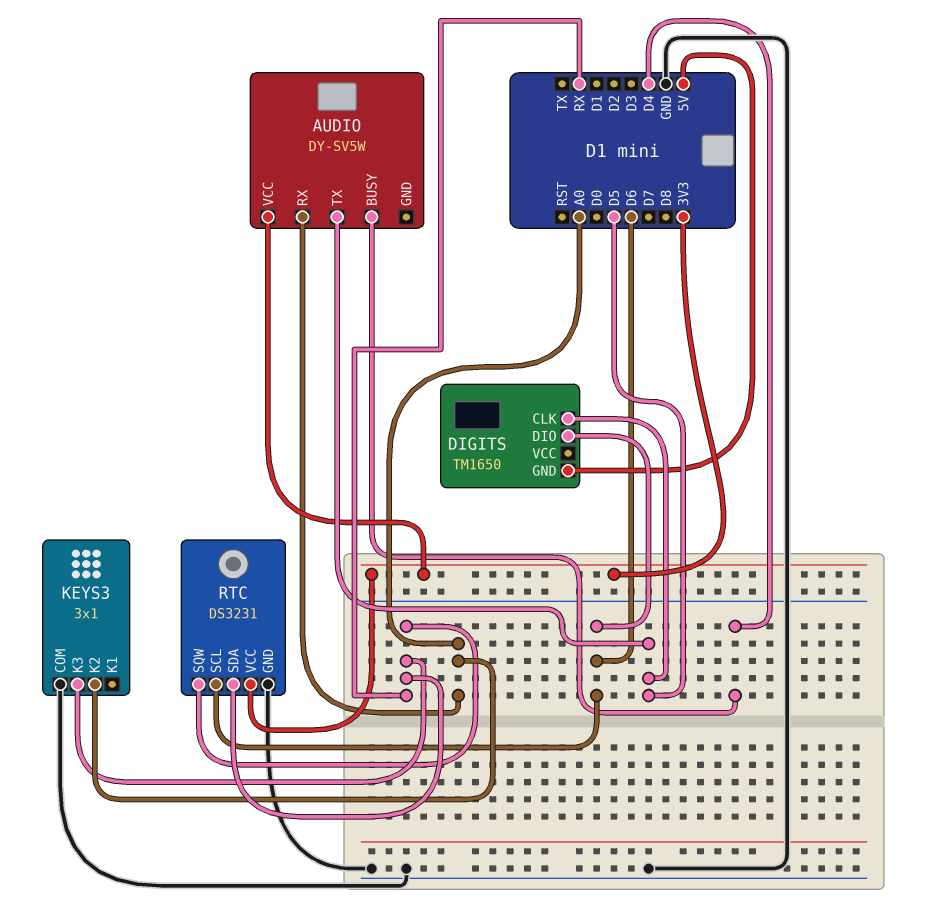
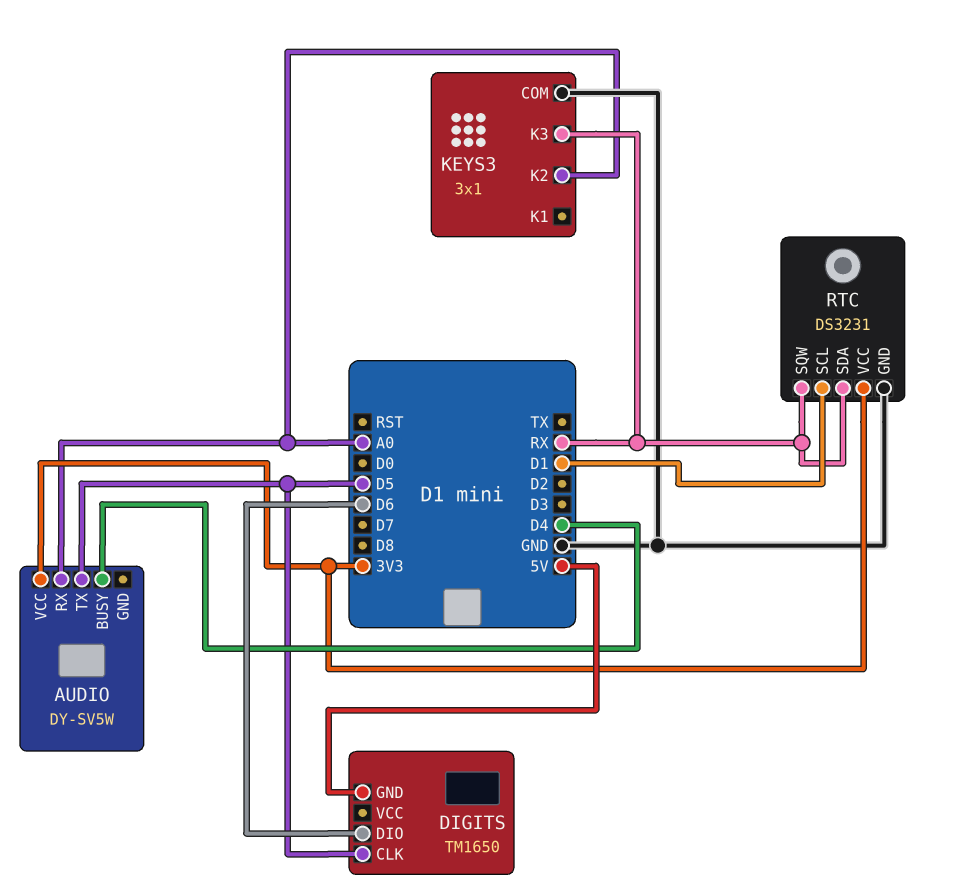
RTC pin SCL: D6 -> D1

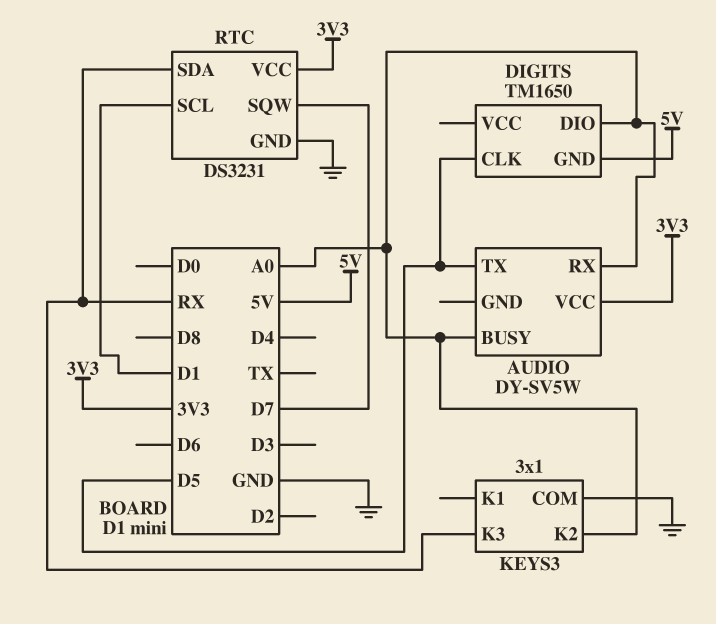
AUDIO pin BUSY: D4 -> A0
DIGITS pin DIO: D6 -> A0
RTC pin SQW: RX -> D7

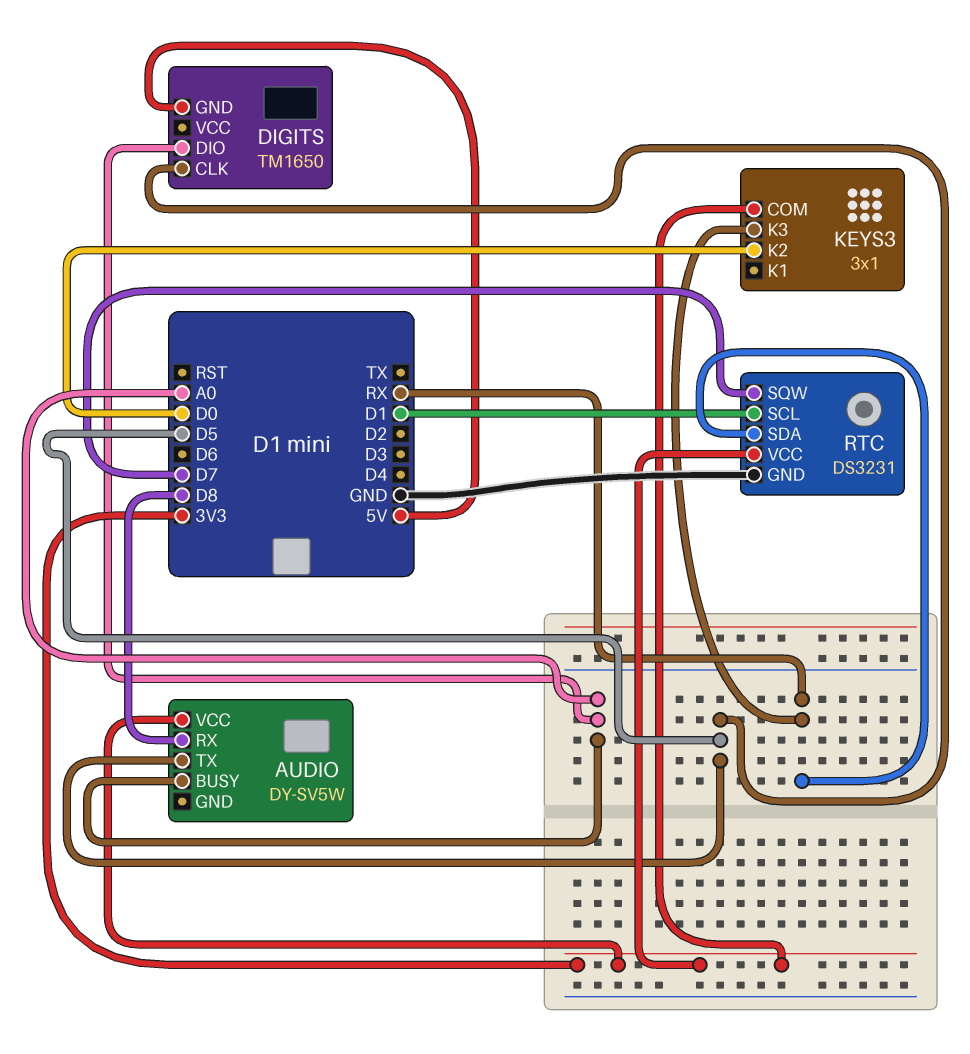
AUDIO pin RX: A0 -> D8
KEYS3 pin COM: GND -> 3V3
KEYS3 pin K2: A0 -> D0

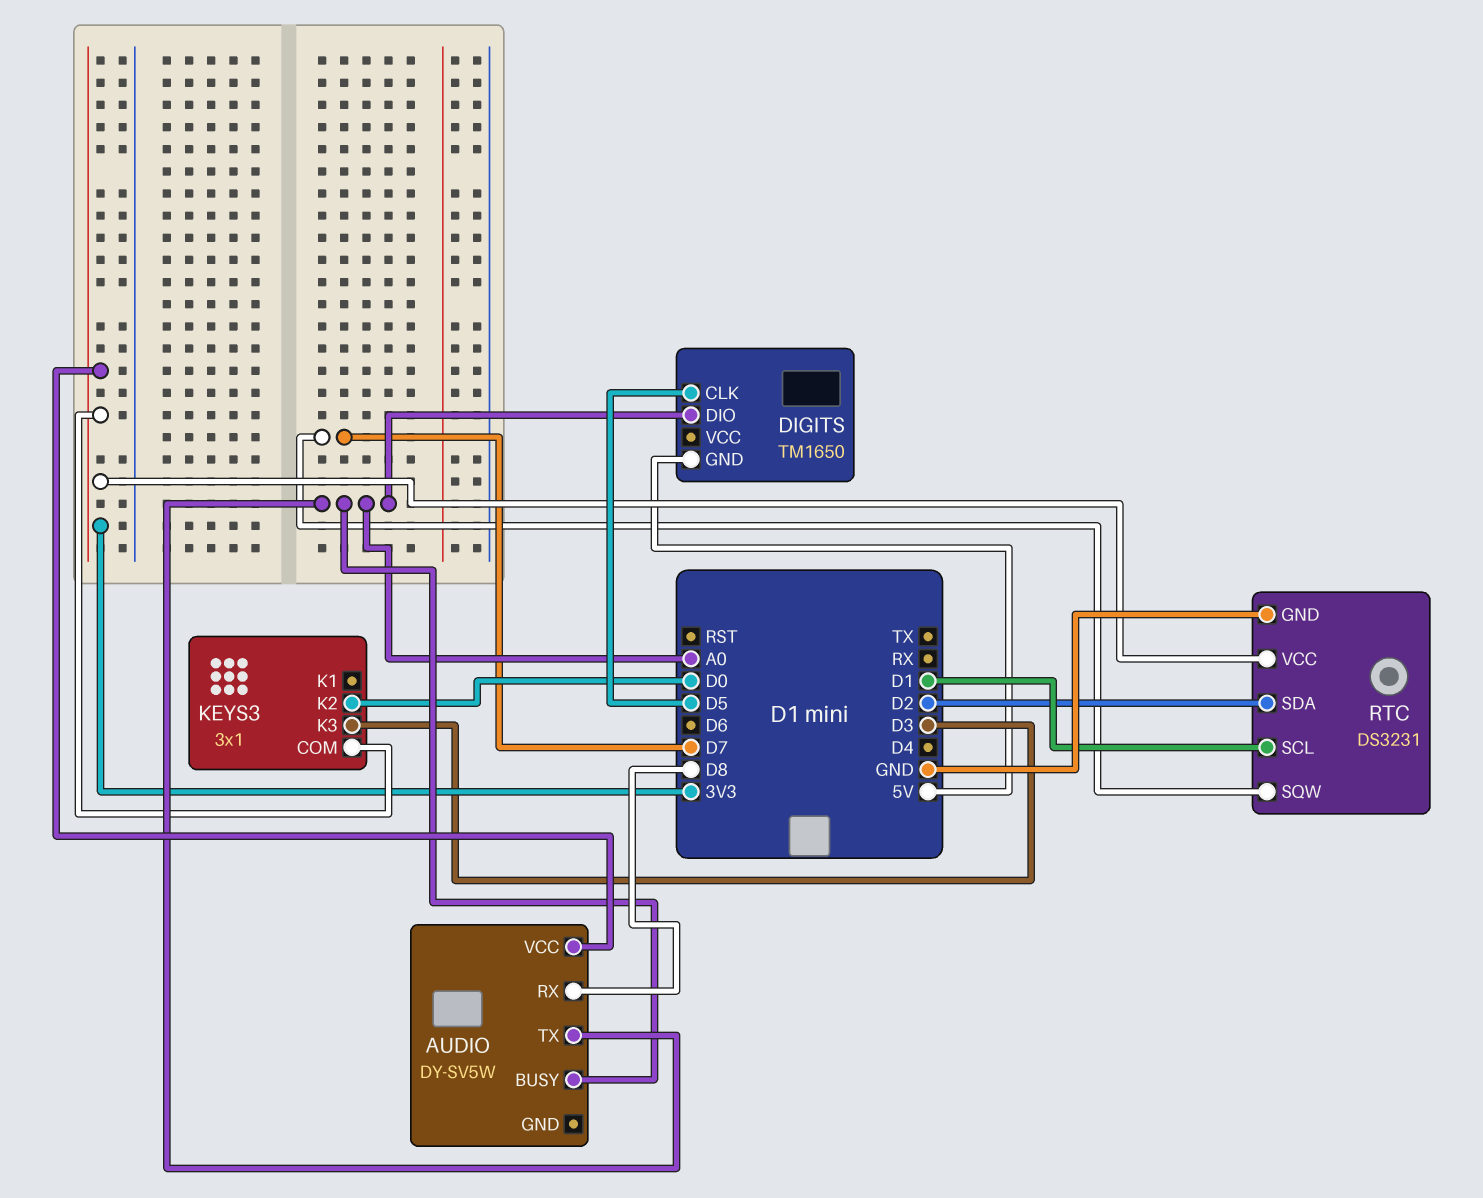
AUDIO pin TX: D5 -> A0
KEYS3 pin K3: RX -> D3
RTC pin SDA: RX -> D2

